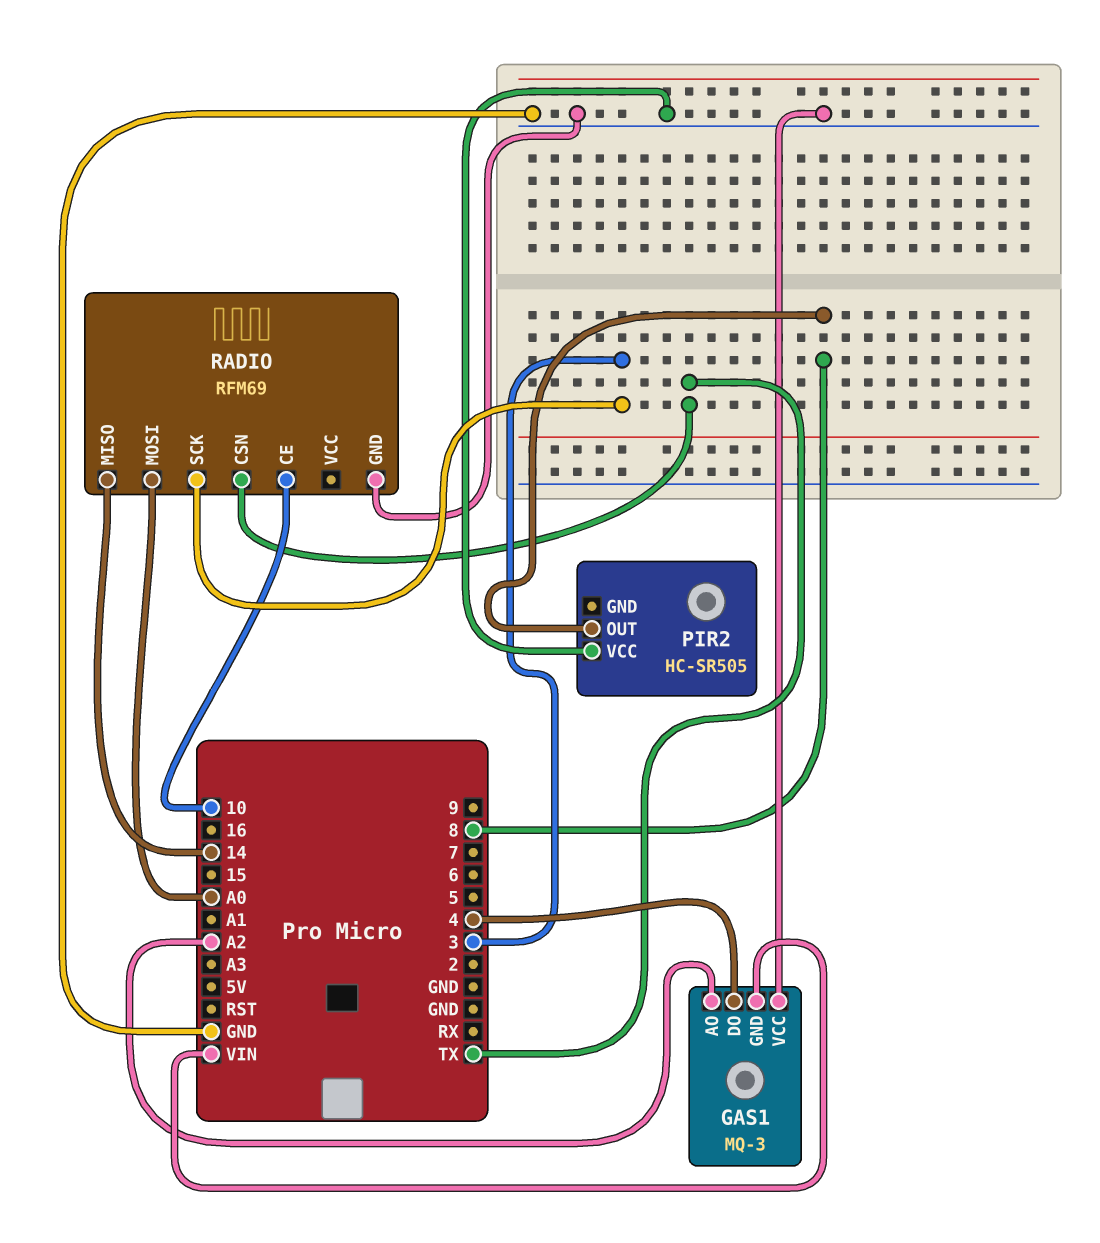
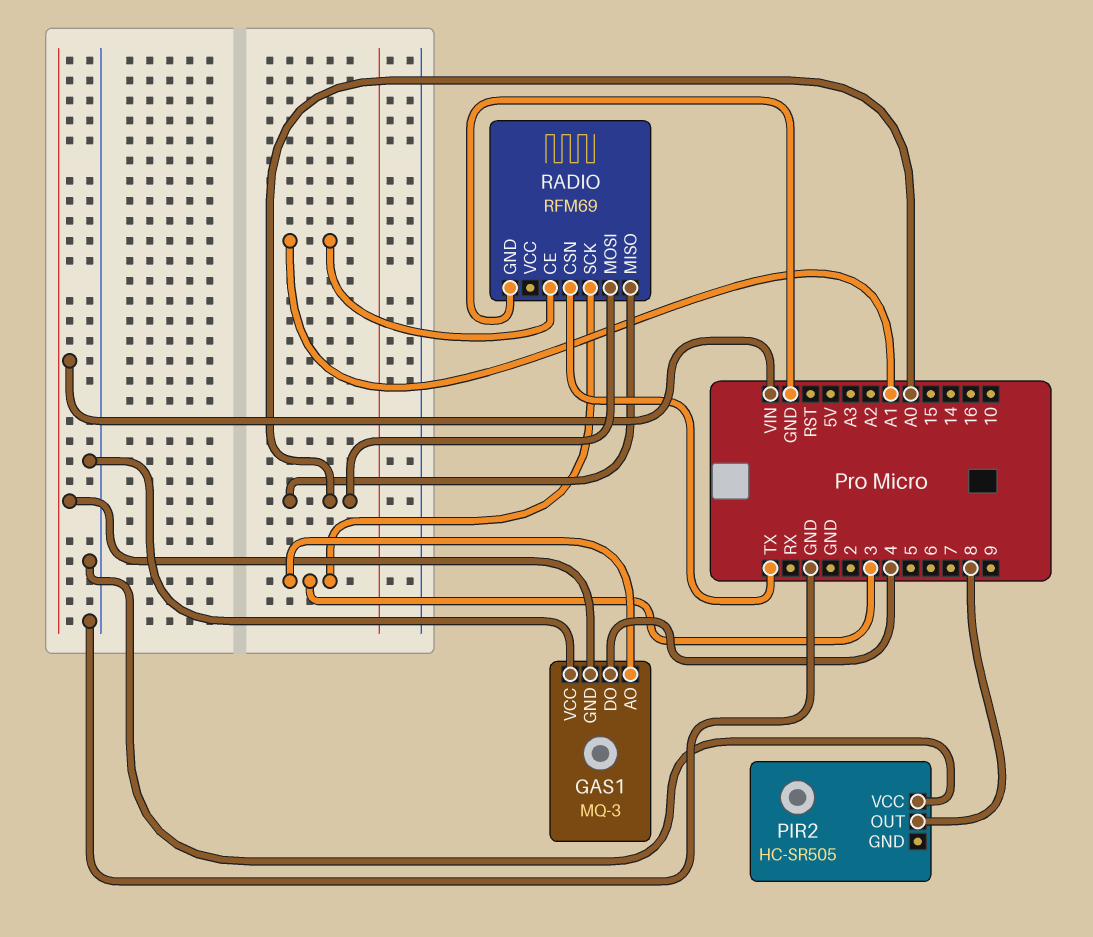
GAS1 pin AO: A2 -> 3
RADIO pin CE: 10 -> A1
RADIO pin MISO: 14 -> A0

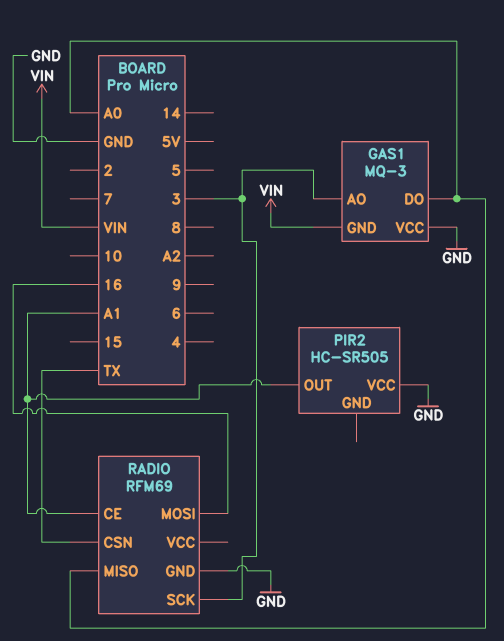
GAS1 pin DO: 4 -> A0
PIR2 pin OUT: 8 -> A1
RADIO pin MOSI: A0 -> 16

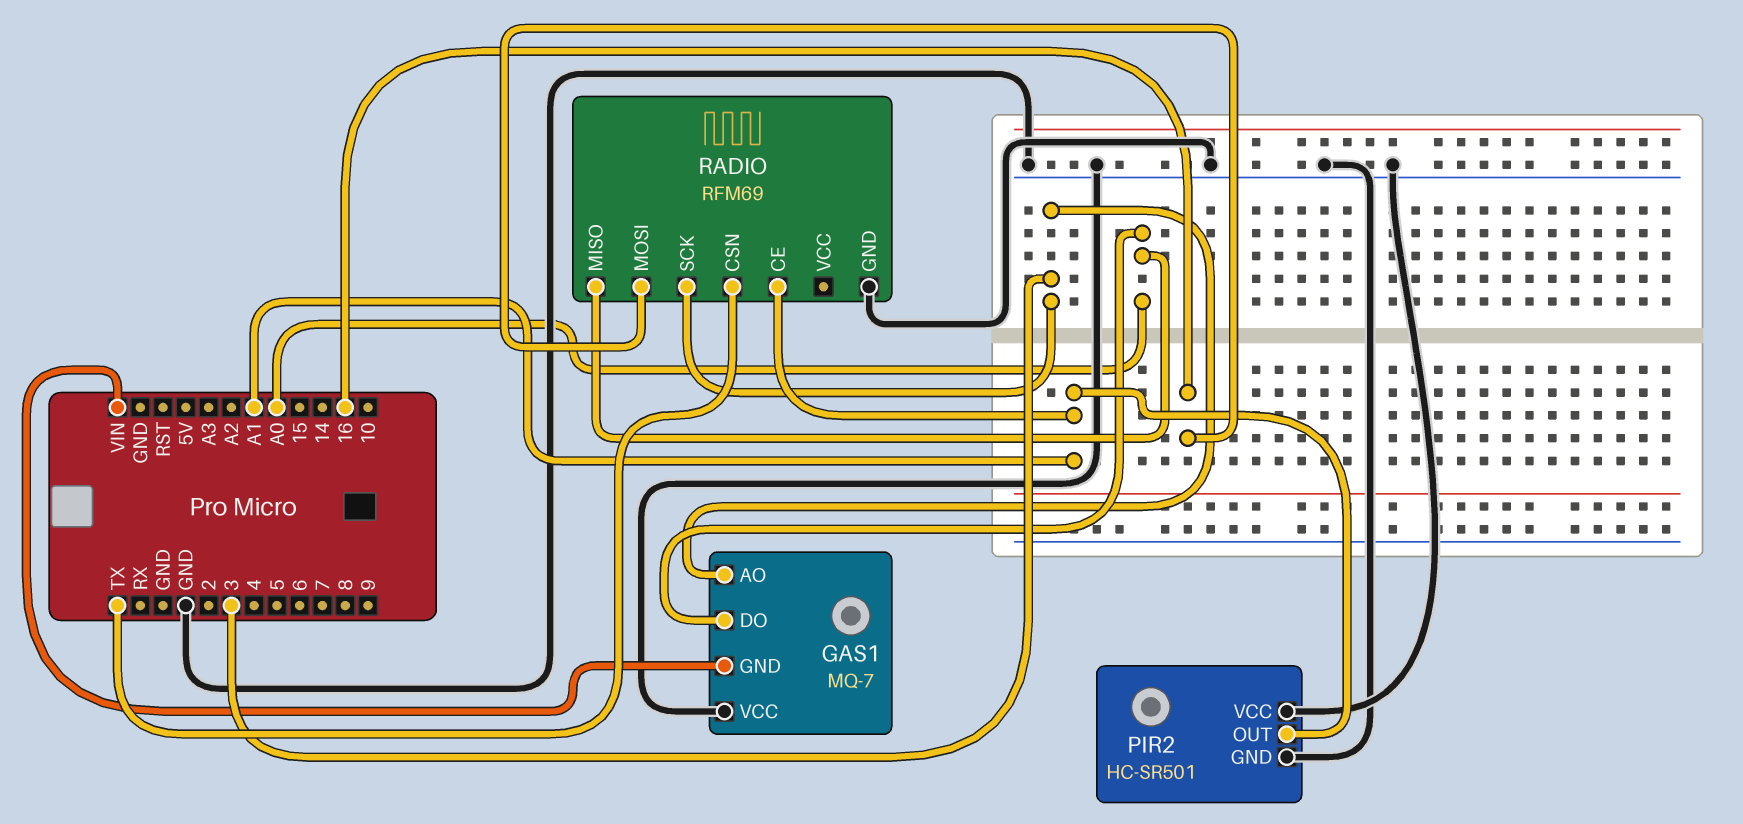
GAS1: MQ-3 -> MQ-7
PIR2: HC-SR505 -> HC-SR501
PIR2 pin GND: none -> GND

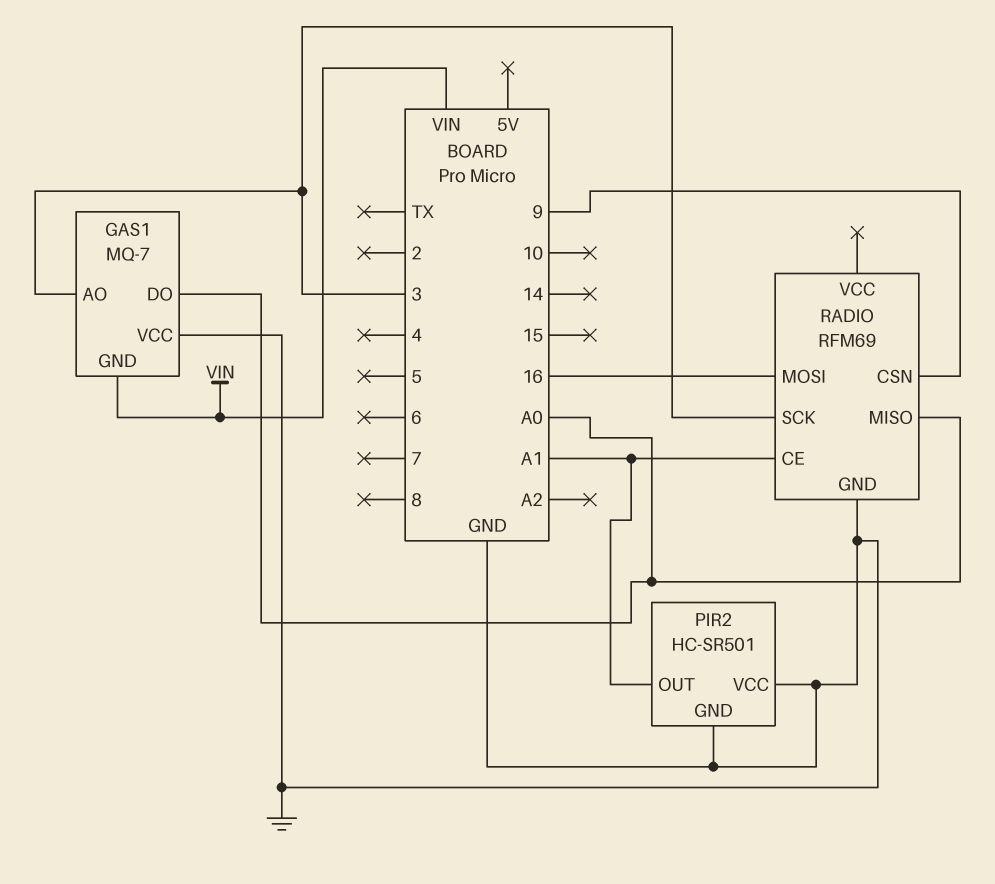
RADIO pin CSN: TX -> 9

